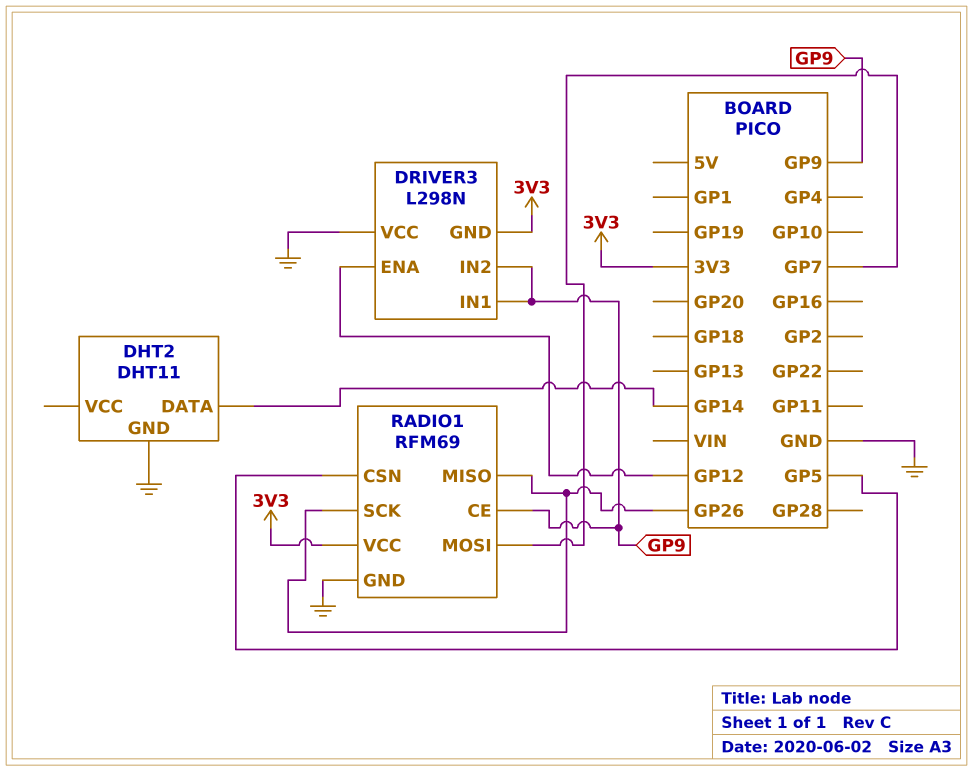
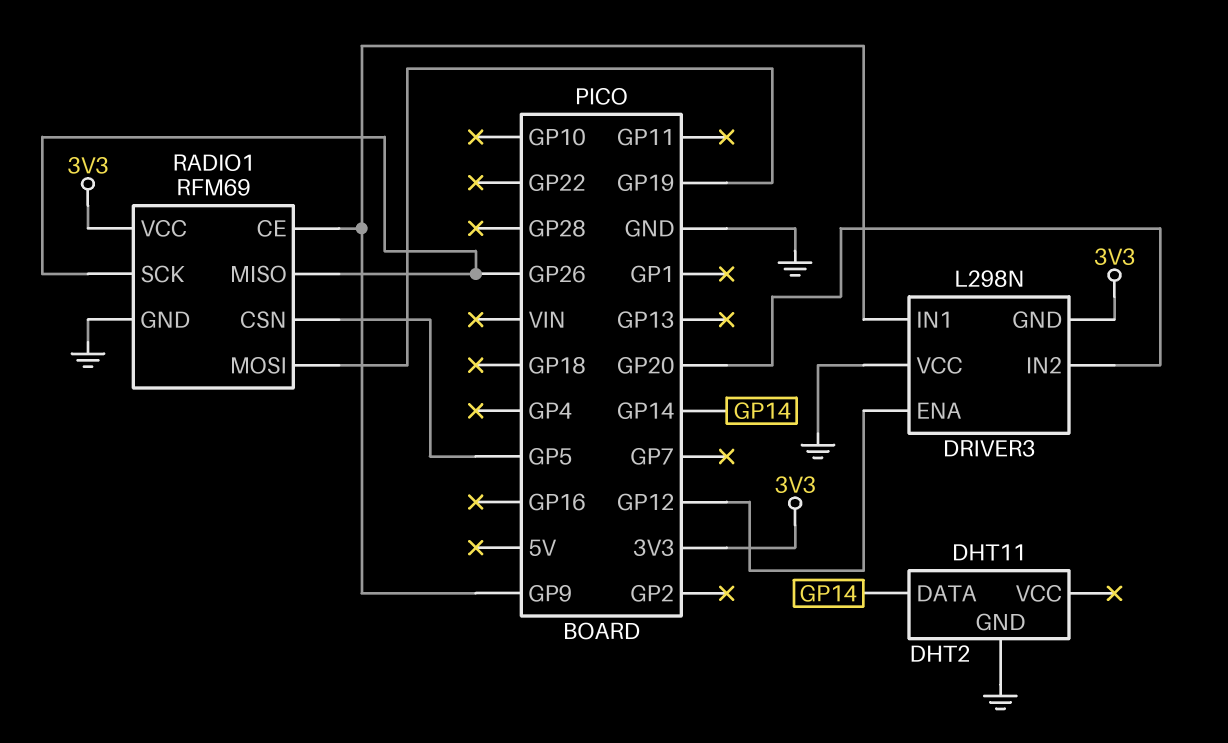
DRIVER3 pin IN2: GP9 -> GP20
RADIO1 pin MOSI: GP7 -> GP19

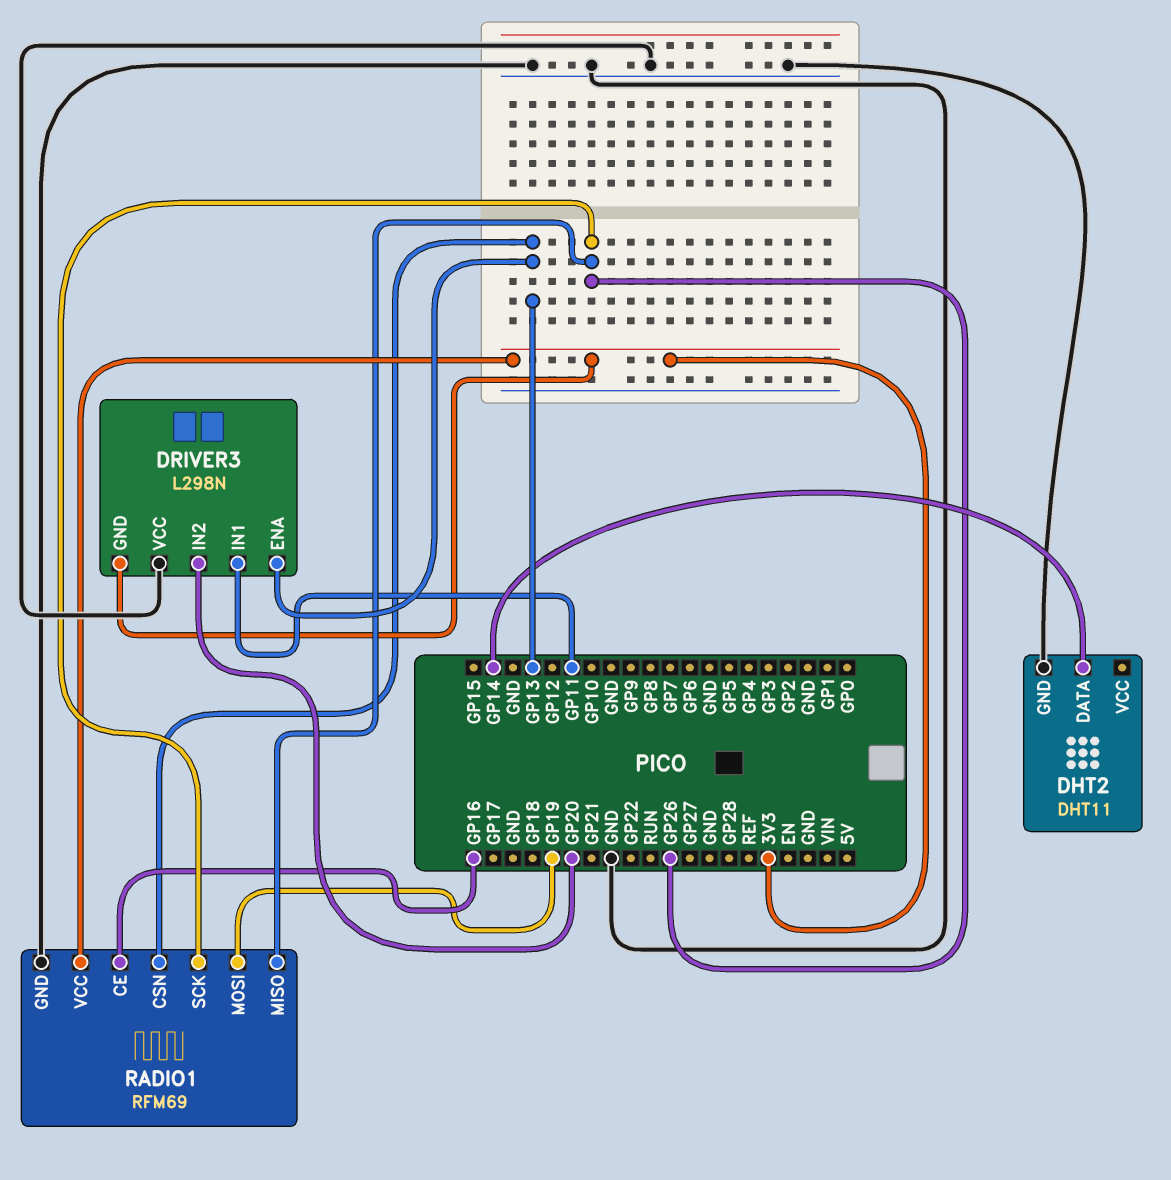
DRIVER3 pin ENA: GP12 -> GP13
DRIVER3 pin IN1: GP9 -> GP11
RADIO1 pin CE: GP9 -> GP16
RADIO1 pin CSN: GP5 -> GP13

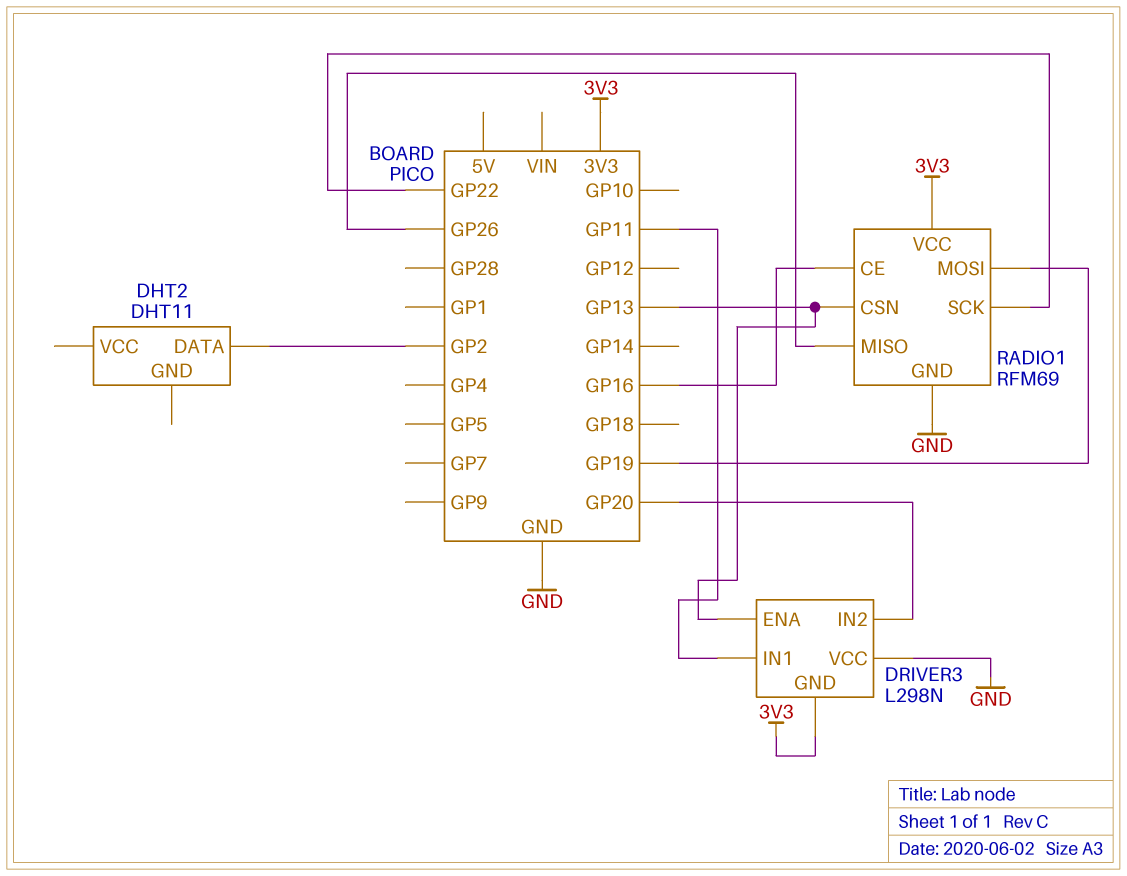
DHT2 pin DATA: GP14 -> GP2
DHT2 pin GND: GND -> none
RADIO1 pin SCK: GP26 -> GP22

